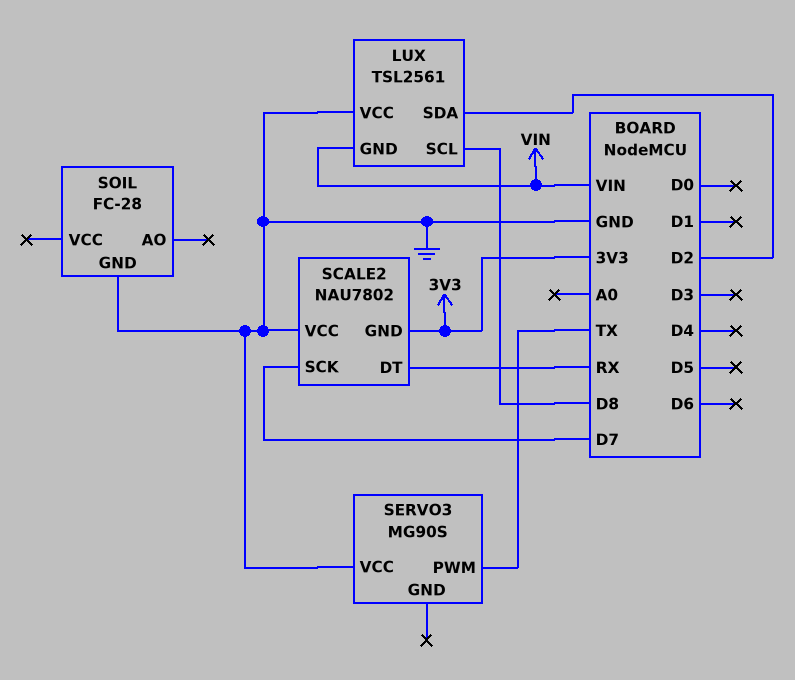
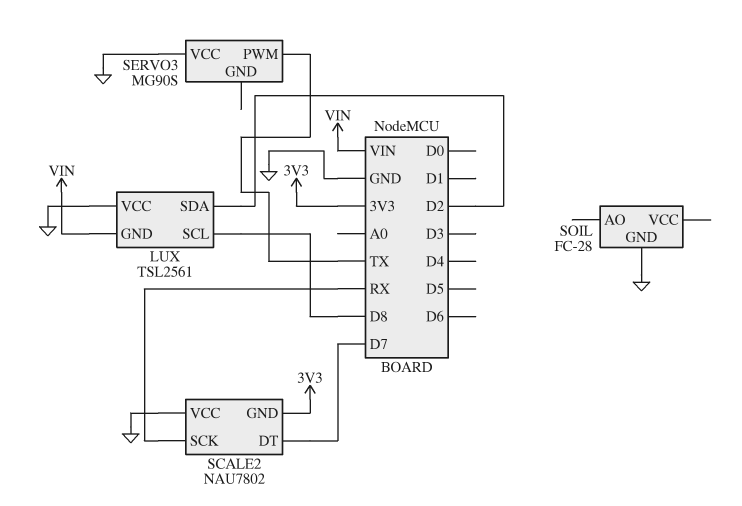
SCALE2 pin DT: RX -> D7
SCALE2 pin SCK: D7 -> RX

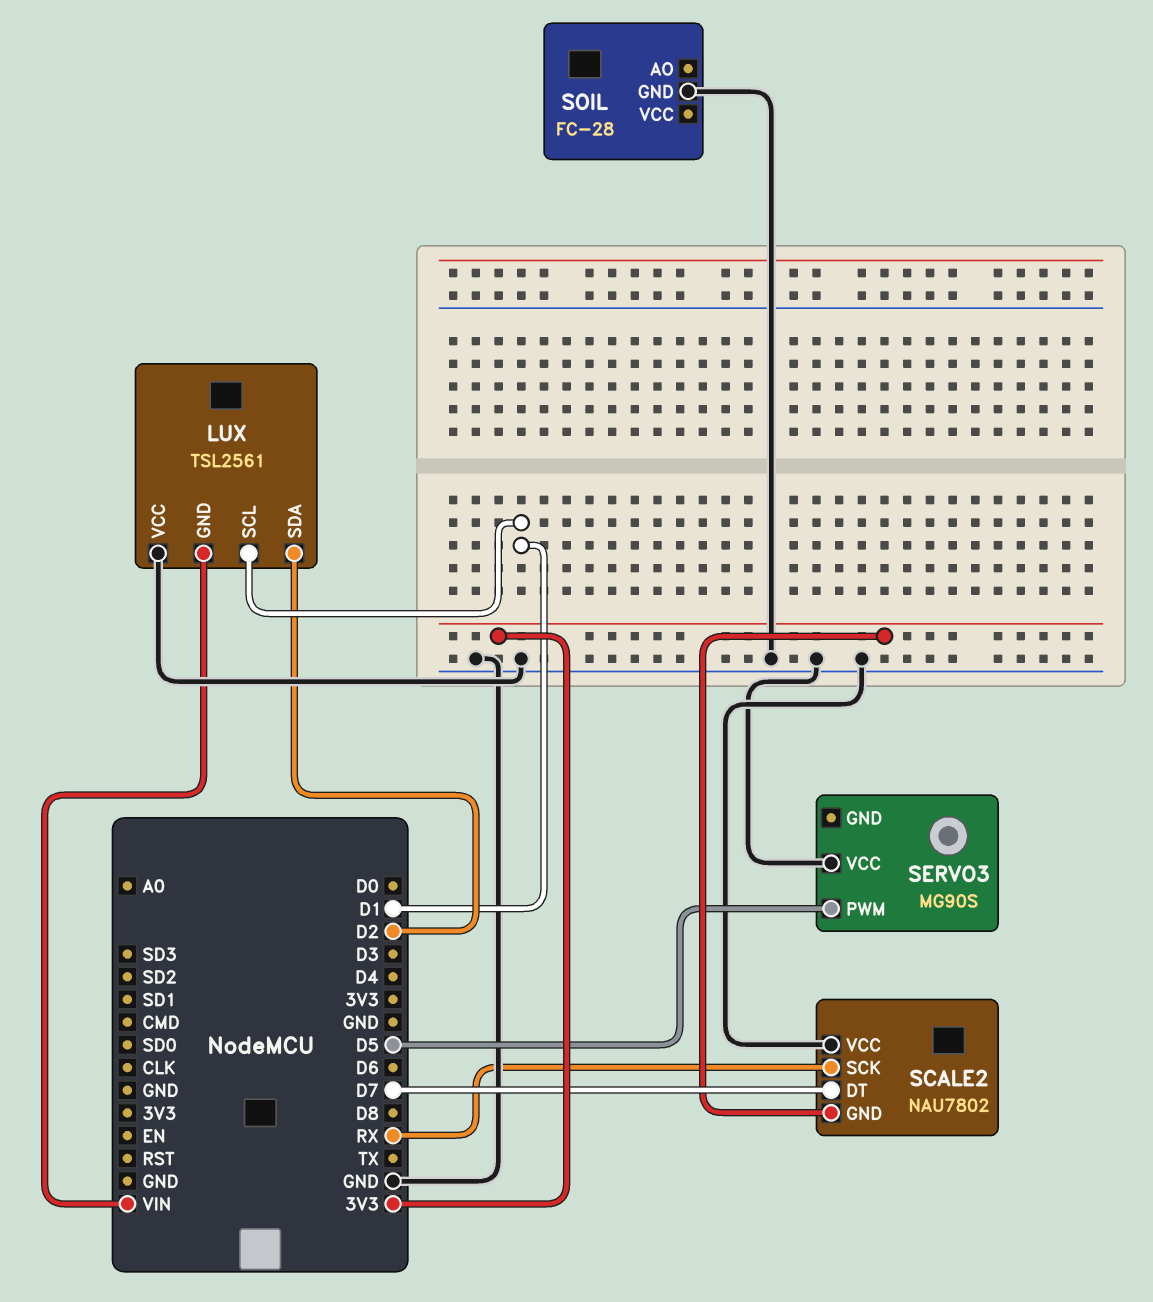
LUX pin SCL: D8 -> D1
SERVO3 pin PWM: TX -> D5

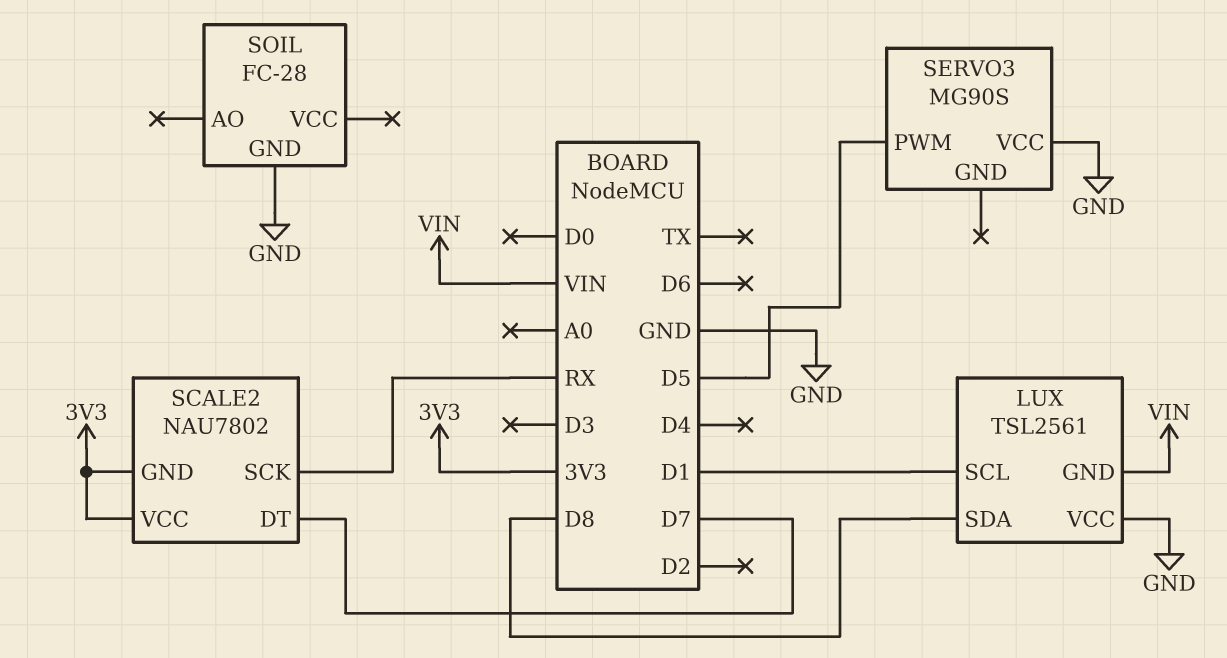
LUX pin SDA: D2 -> D8
SCALE2 pin VCC: GND -> 3V3

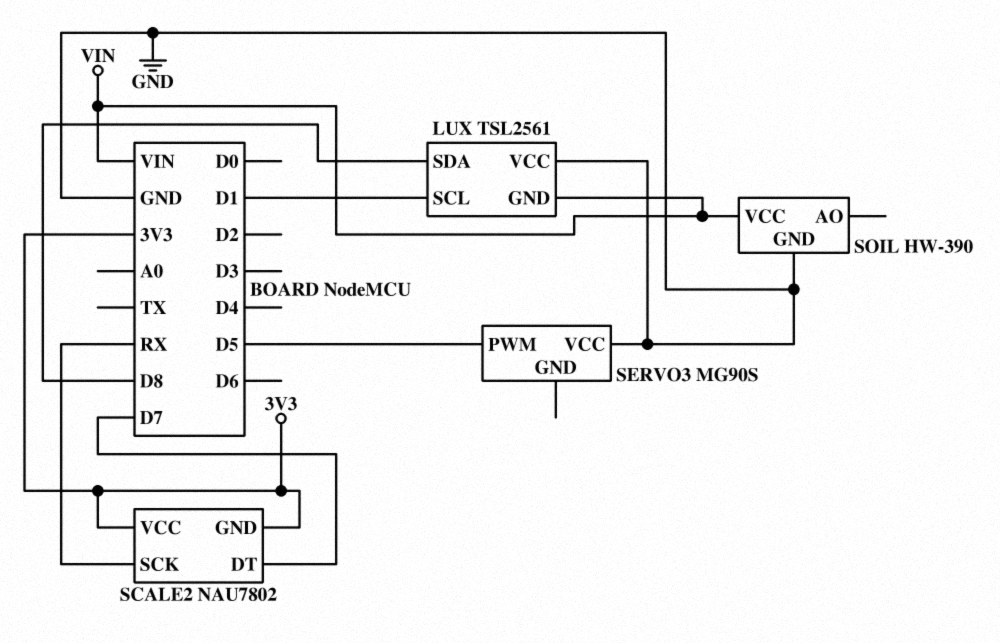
SOIL: FC-28 -> HW-390
SOIL pin VCC: none -> VIN

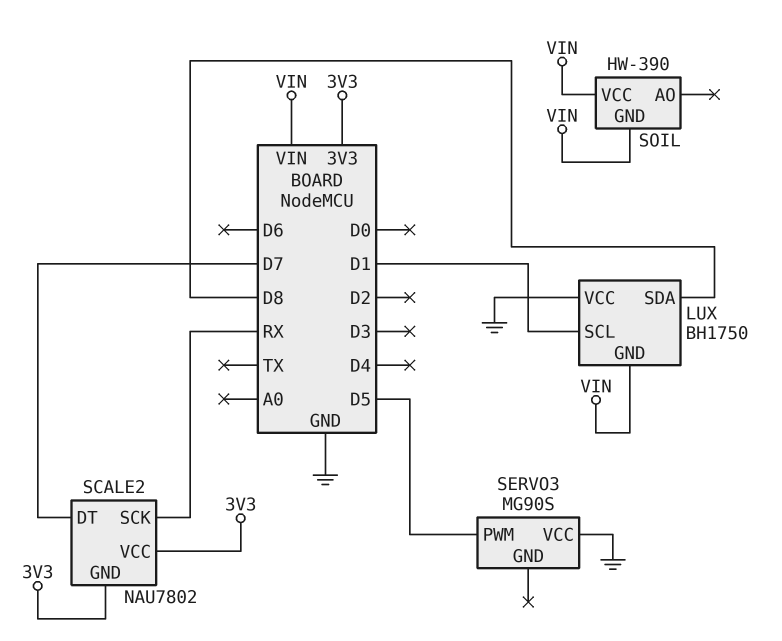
LUX: TSL2561 -> BH1750
SOIL pin GND: GND -> VIN

